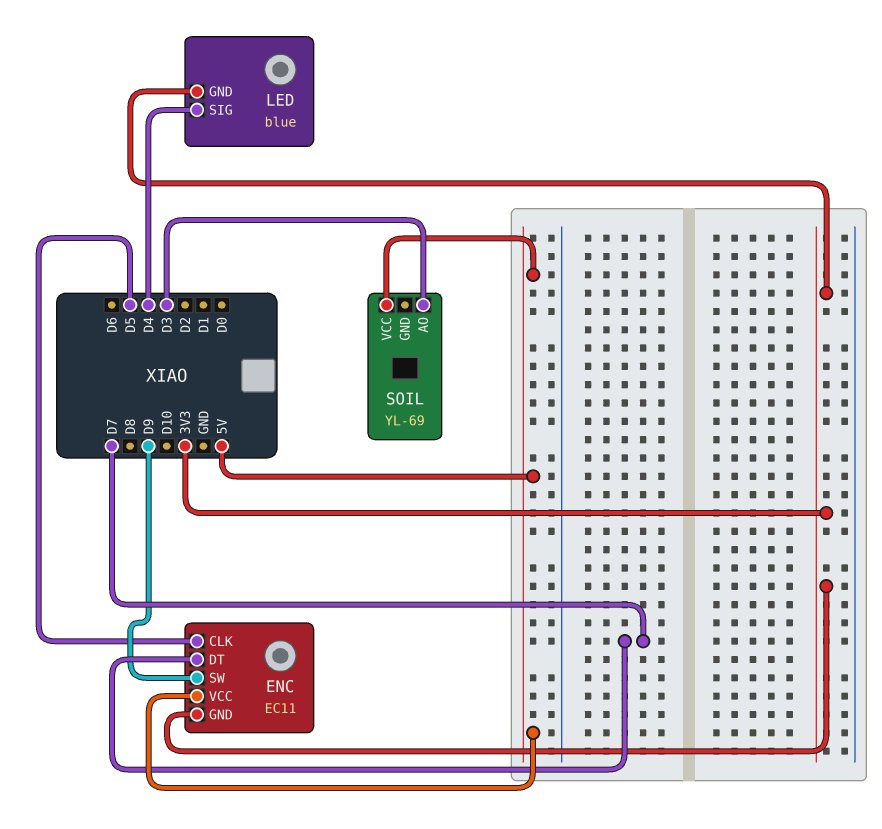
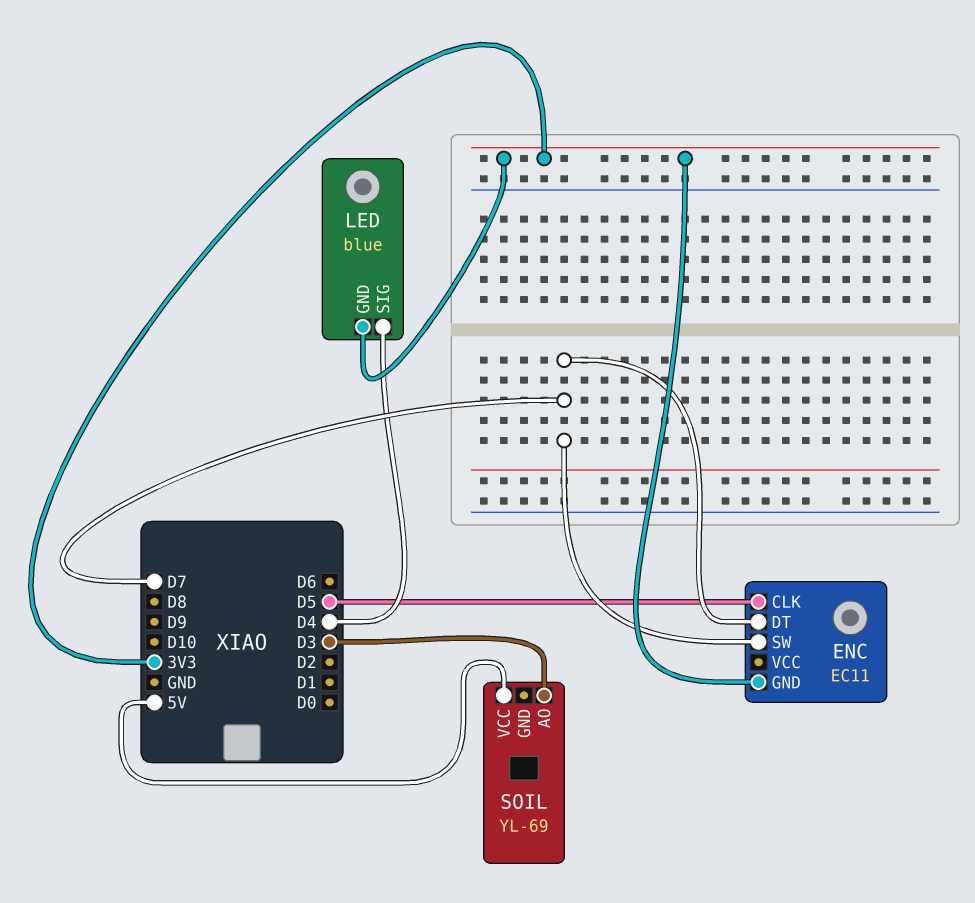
ENC pin SW: D9 -> D7
ENC pin VCC: 5V -> none

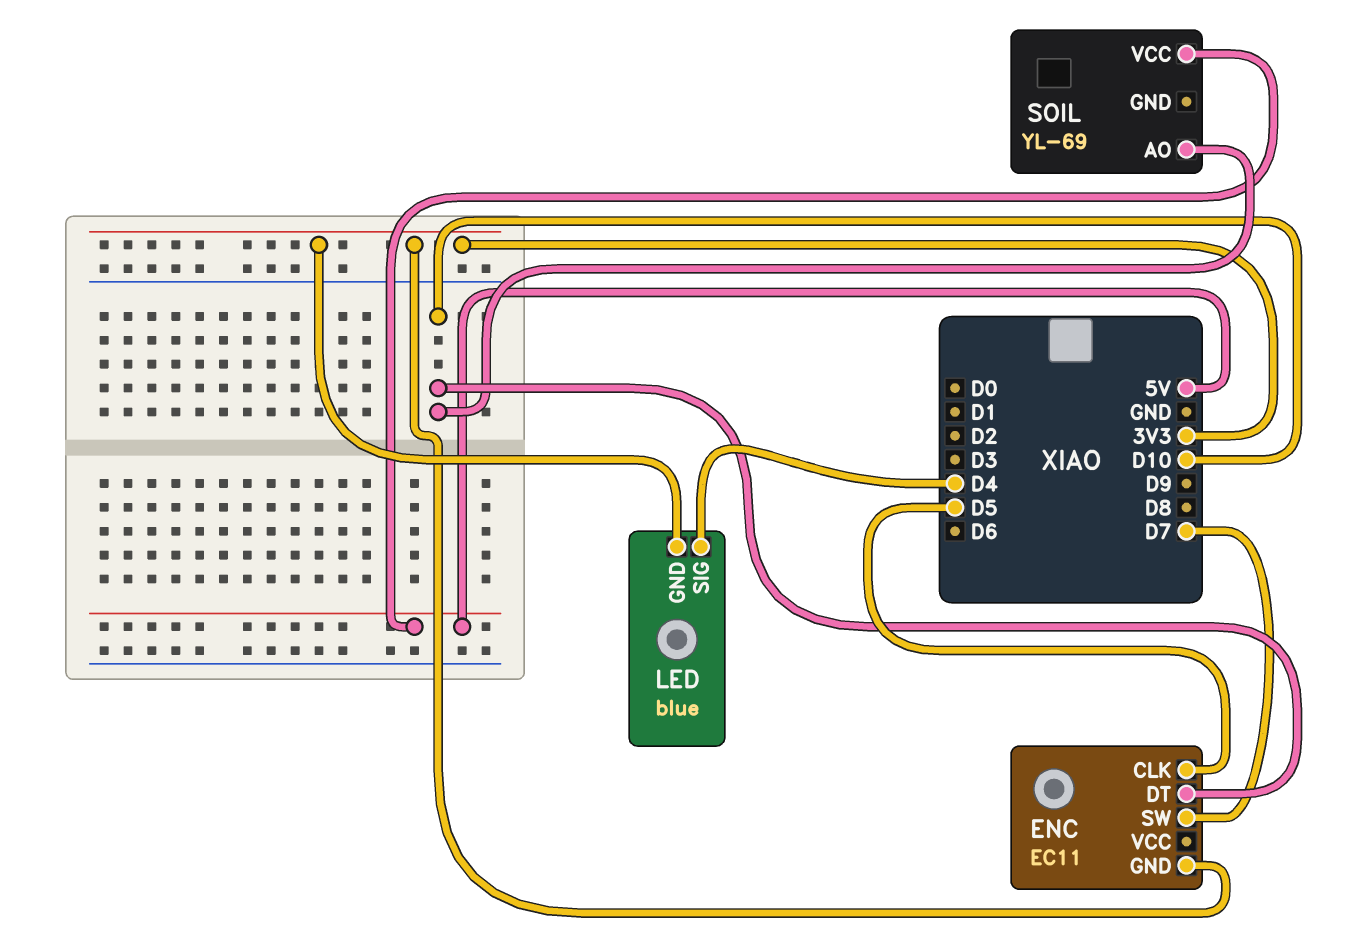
ENC pin DT: D7 -> D10
SOIL pin AO: D3 -> D10

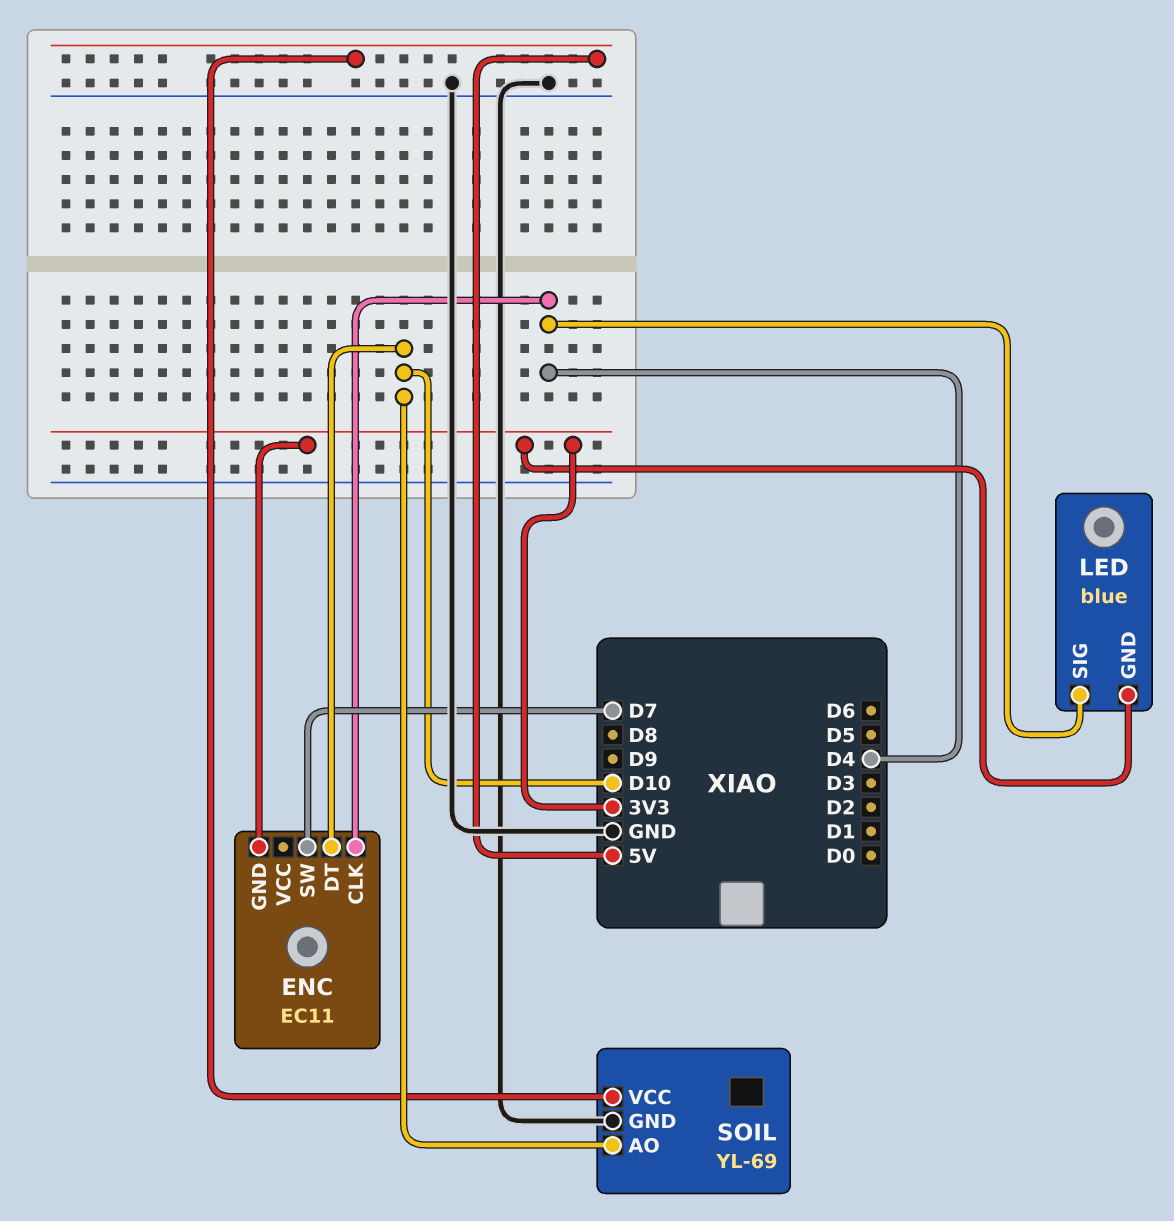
ENC pin CLK: D5 -> D4
SOIL pin GND: none -> GND

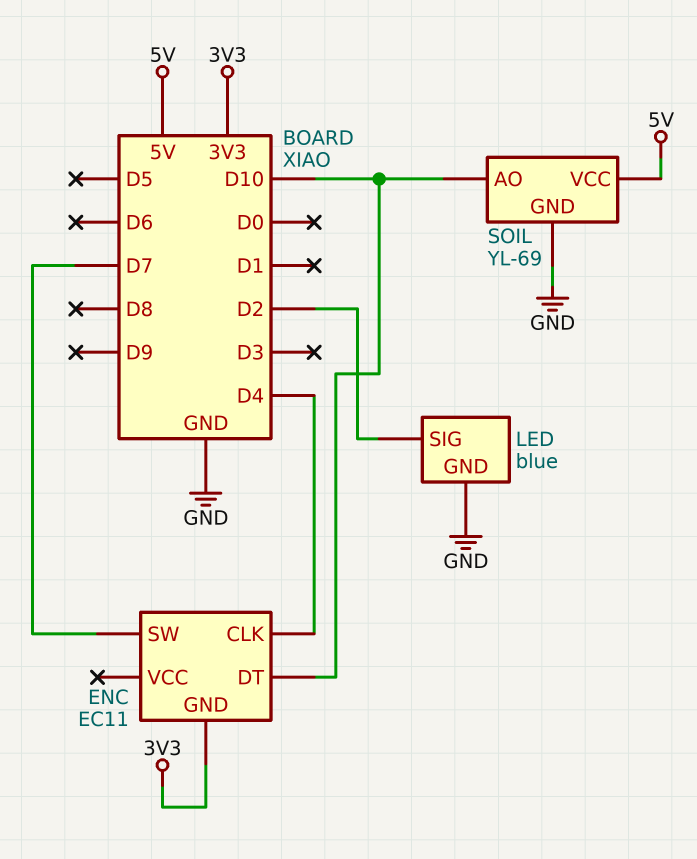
LED pin GND: 3V3 -> GND
LED pin SIG: D4 -> D2

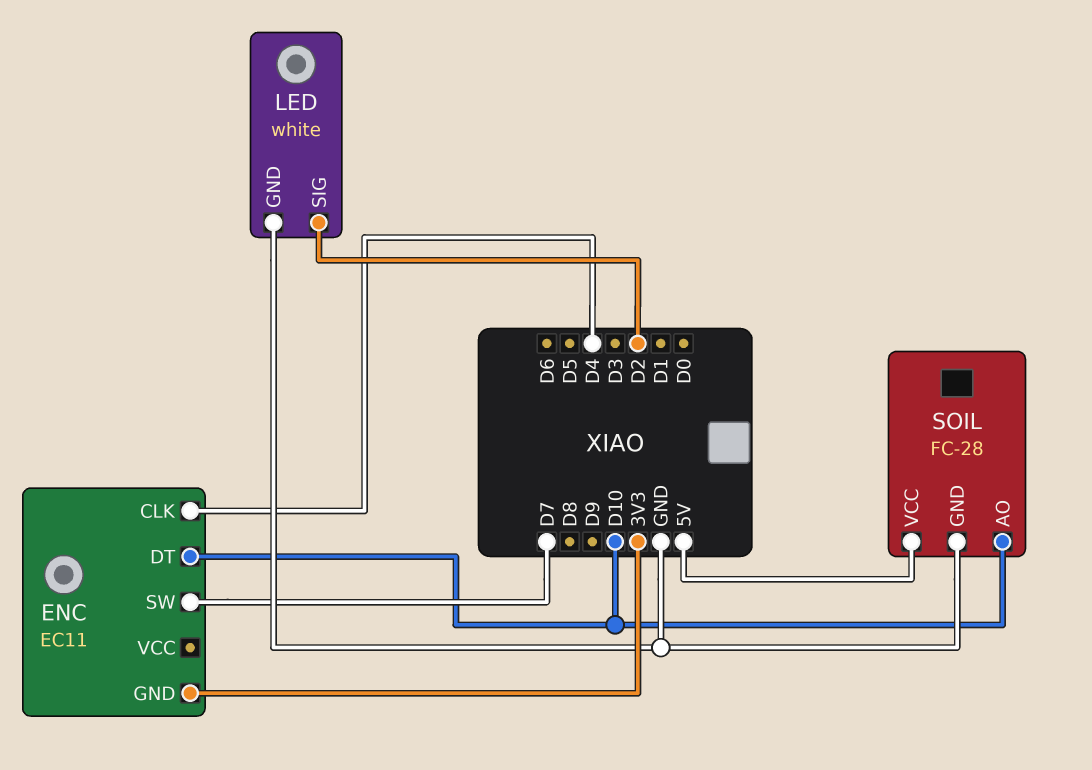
LED: blue -> white
SOIL: YL-69 -> FC-28

